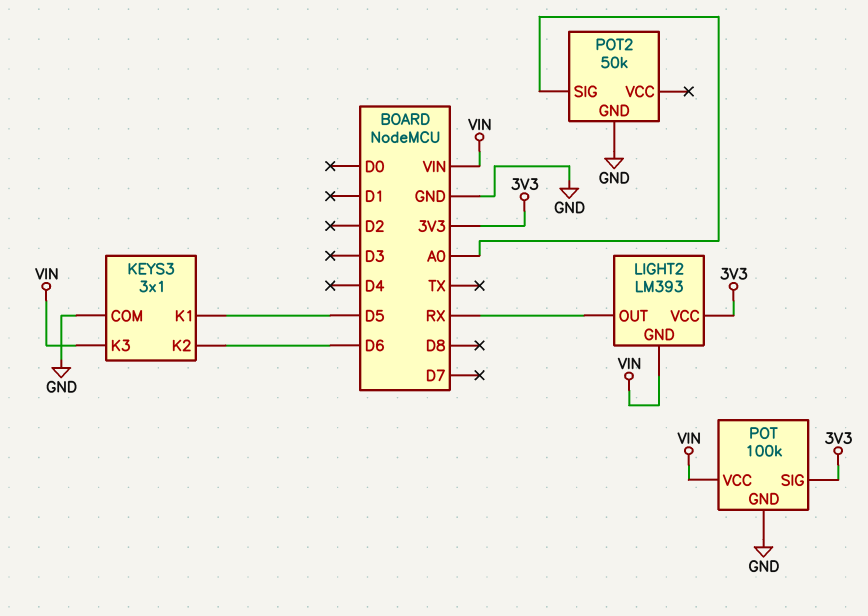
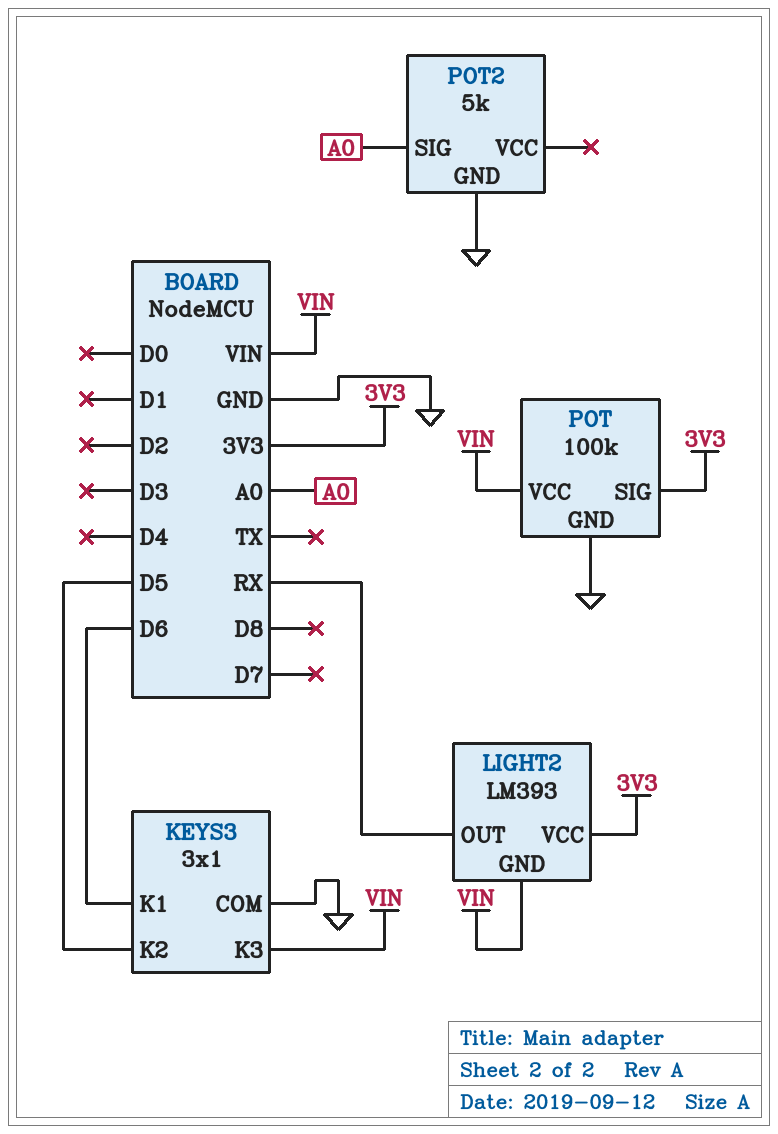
KEYS3 pin K1: D5 -> D6
KEYS3 pin K2: D6 -> D5
POT2: 50k -> 5k

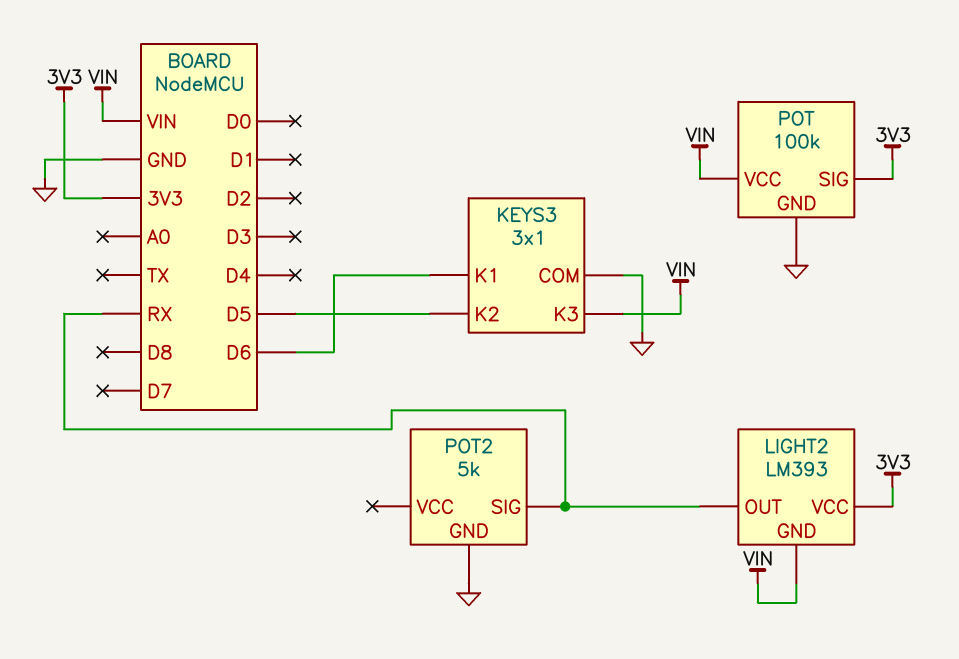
POT2 pin SIG: A0 -> RX

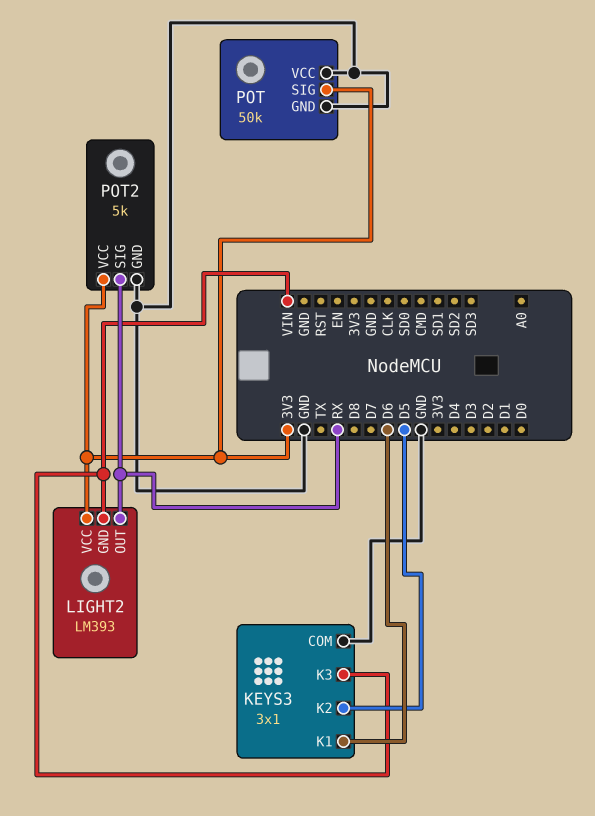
POT: 100k -> 50k
POT pin VCC: VIN -> GND
POT2 pin VCC: none -> 3V3

